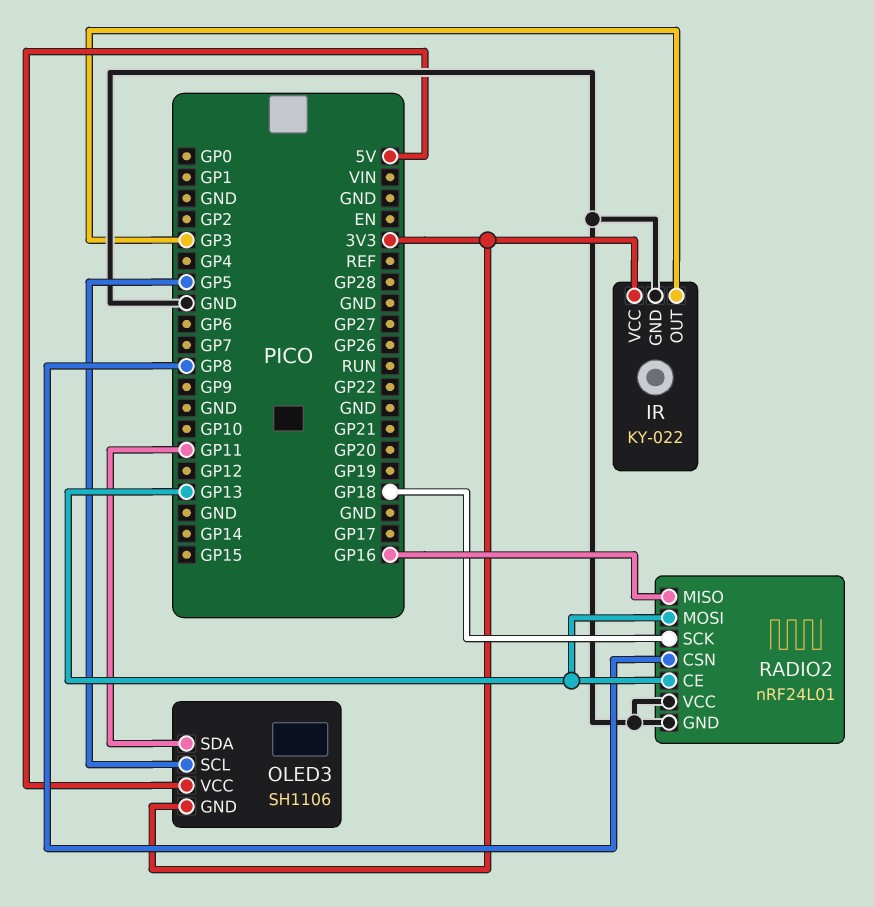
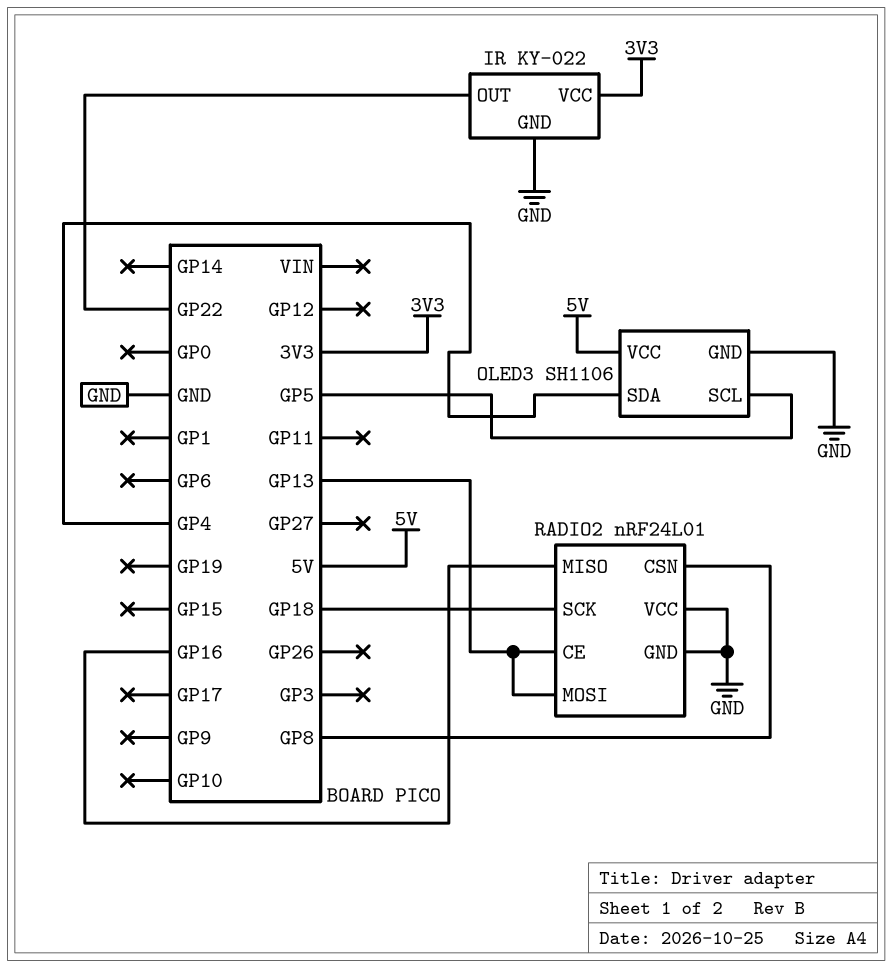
IR pin OUT: GP3 -> GP22
OLED3 pin GND: 3V3 -> GND
OLED3 pin SDA: GP11 -> GP4

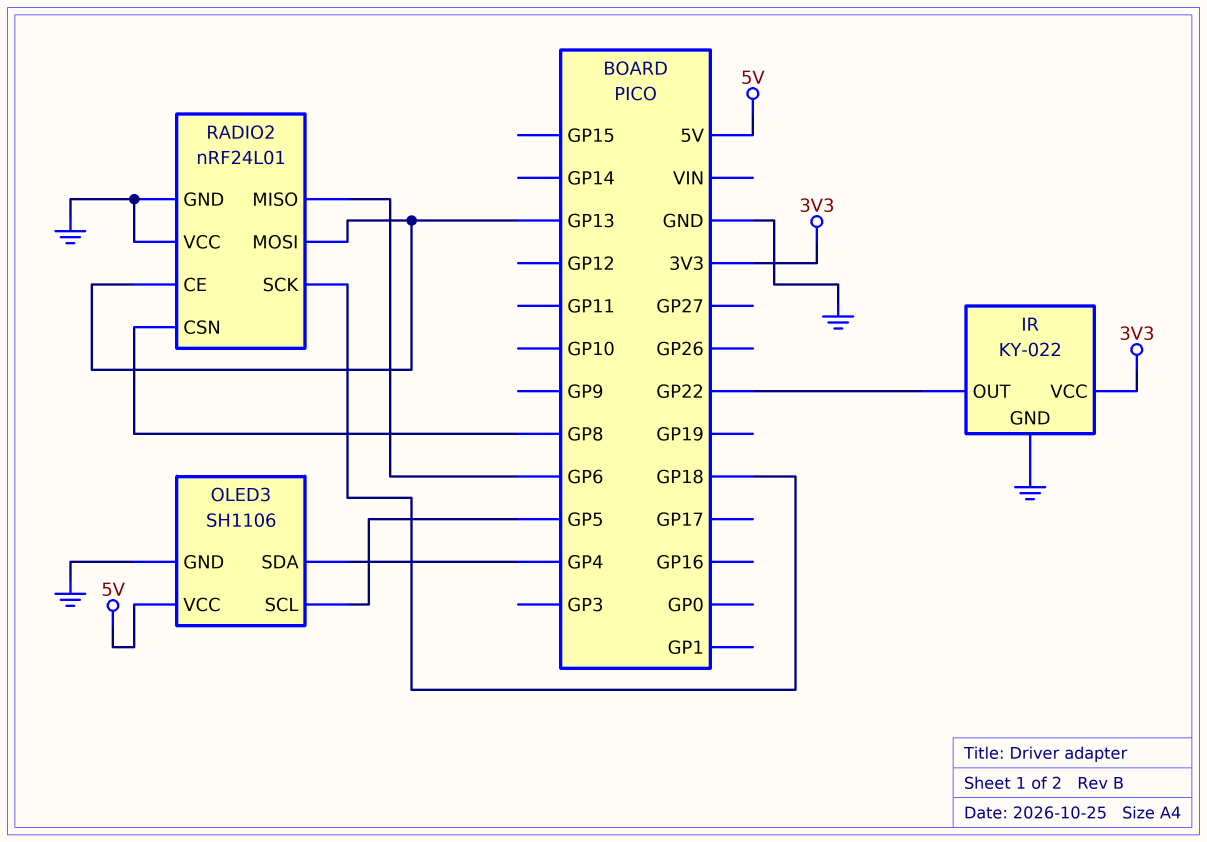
RADIO2 pin MISO: GP16 -> GP6

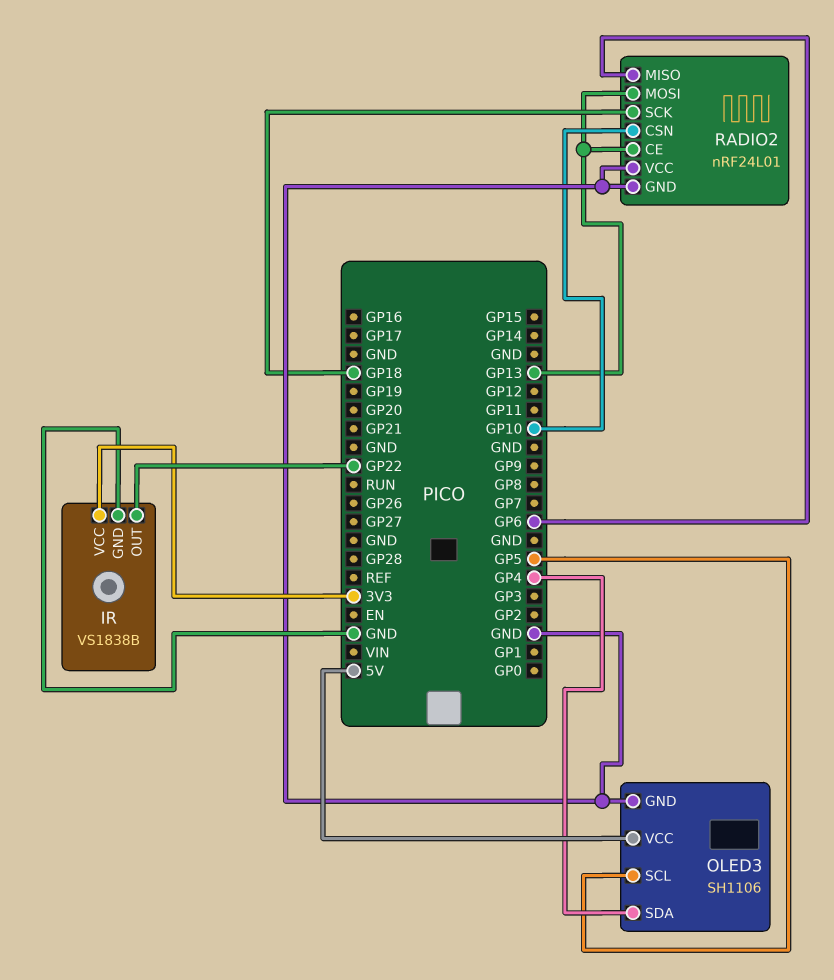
IR: KY-022 -> VS1838B
RADIO2 pin CSN: GP8 -> GP10

